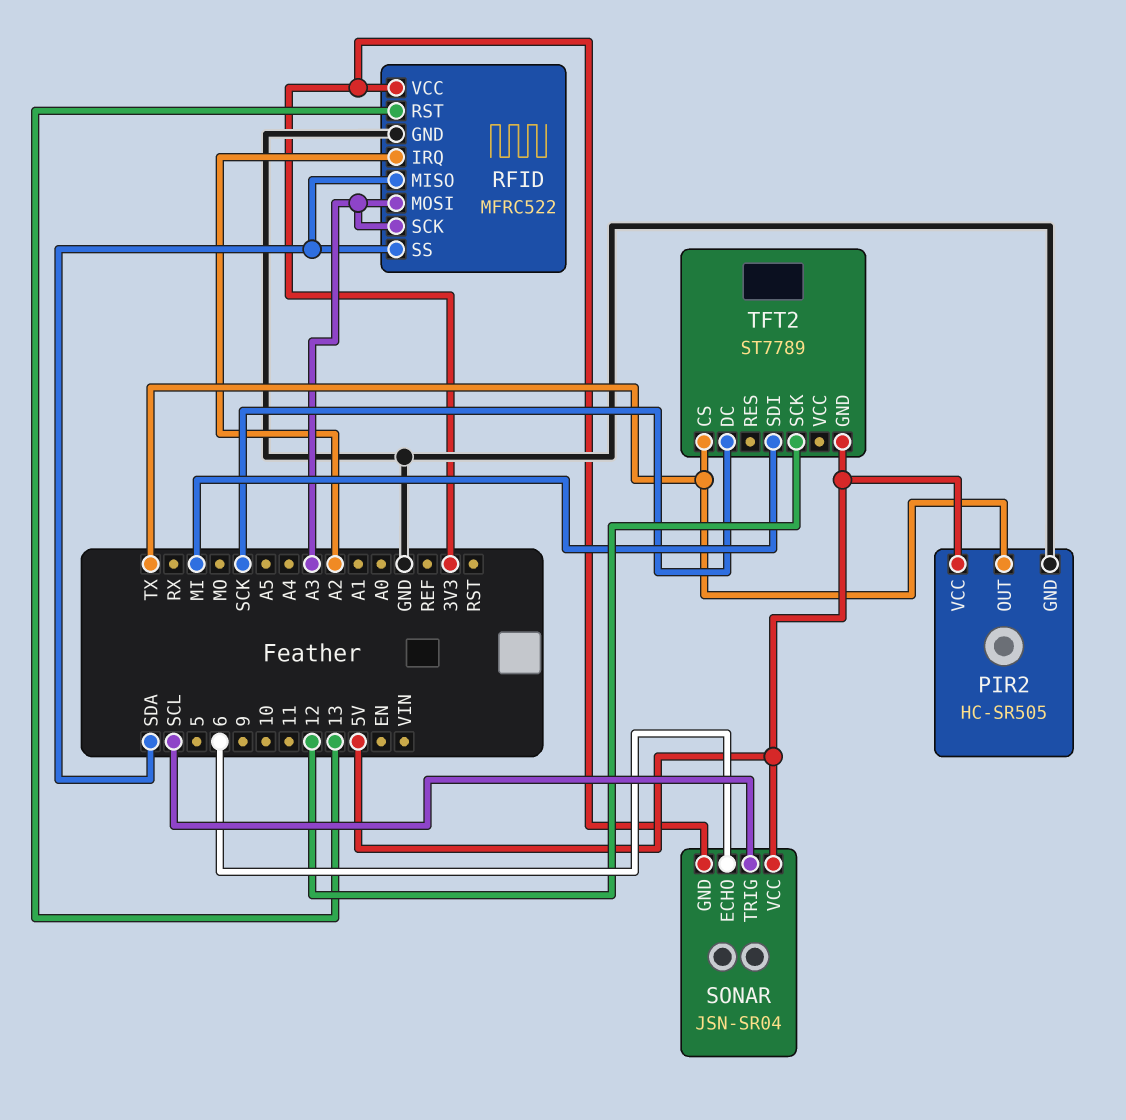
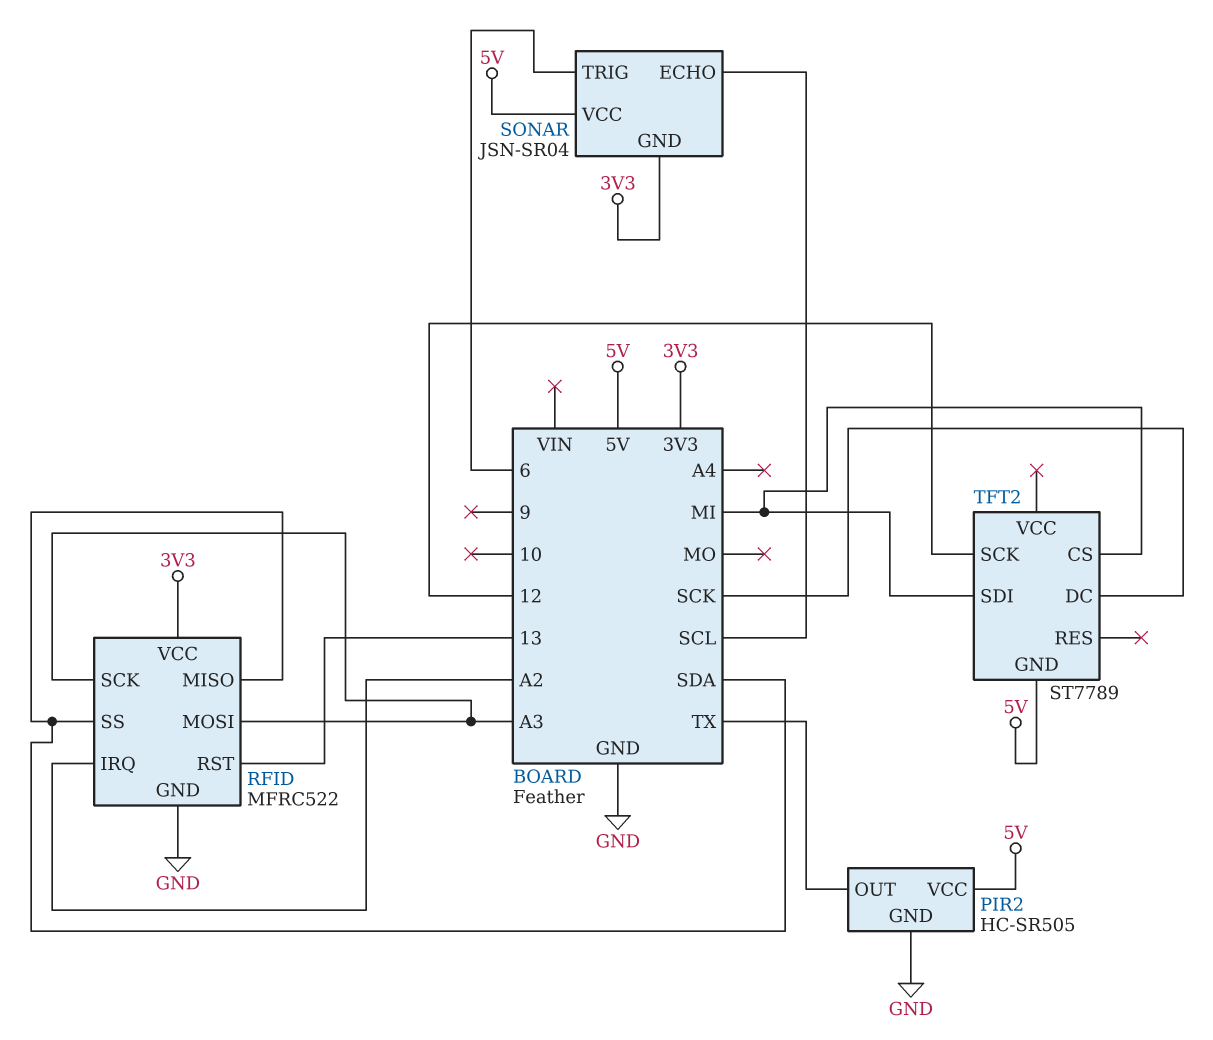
SONAR pin ECHO: 6 -> SCL
SONAR pin TRIG: SCL -> 6
TFT2 pin CS: TX -> MI

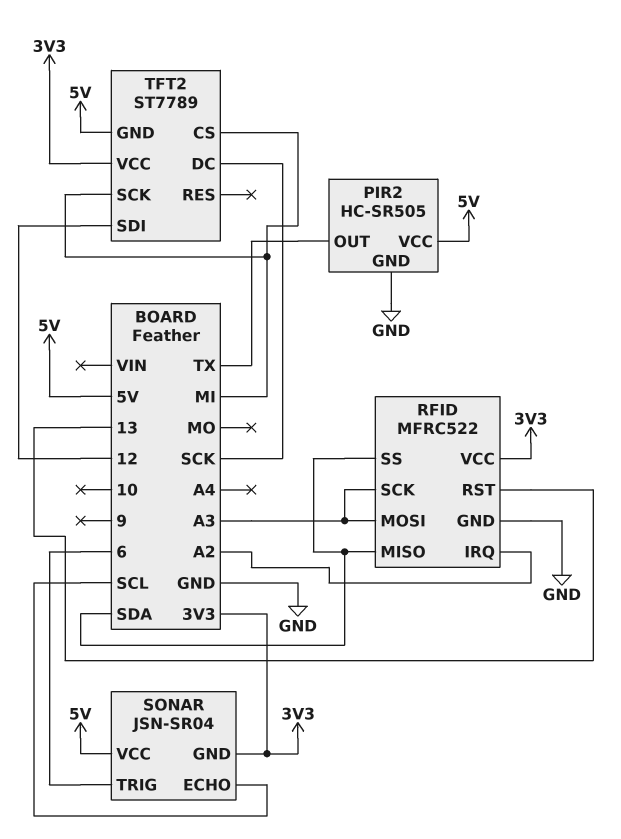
TFT2 pin SCK: 12 -> MI
TFT2 pin SDI: MI -> 12
TFT2 pin VCC: none -> 3V3

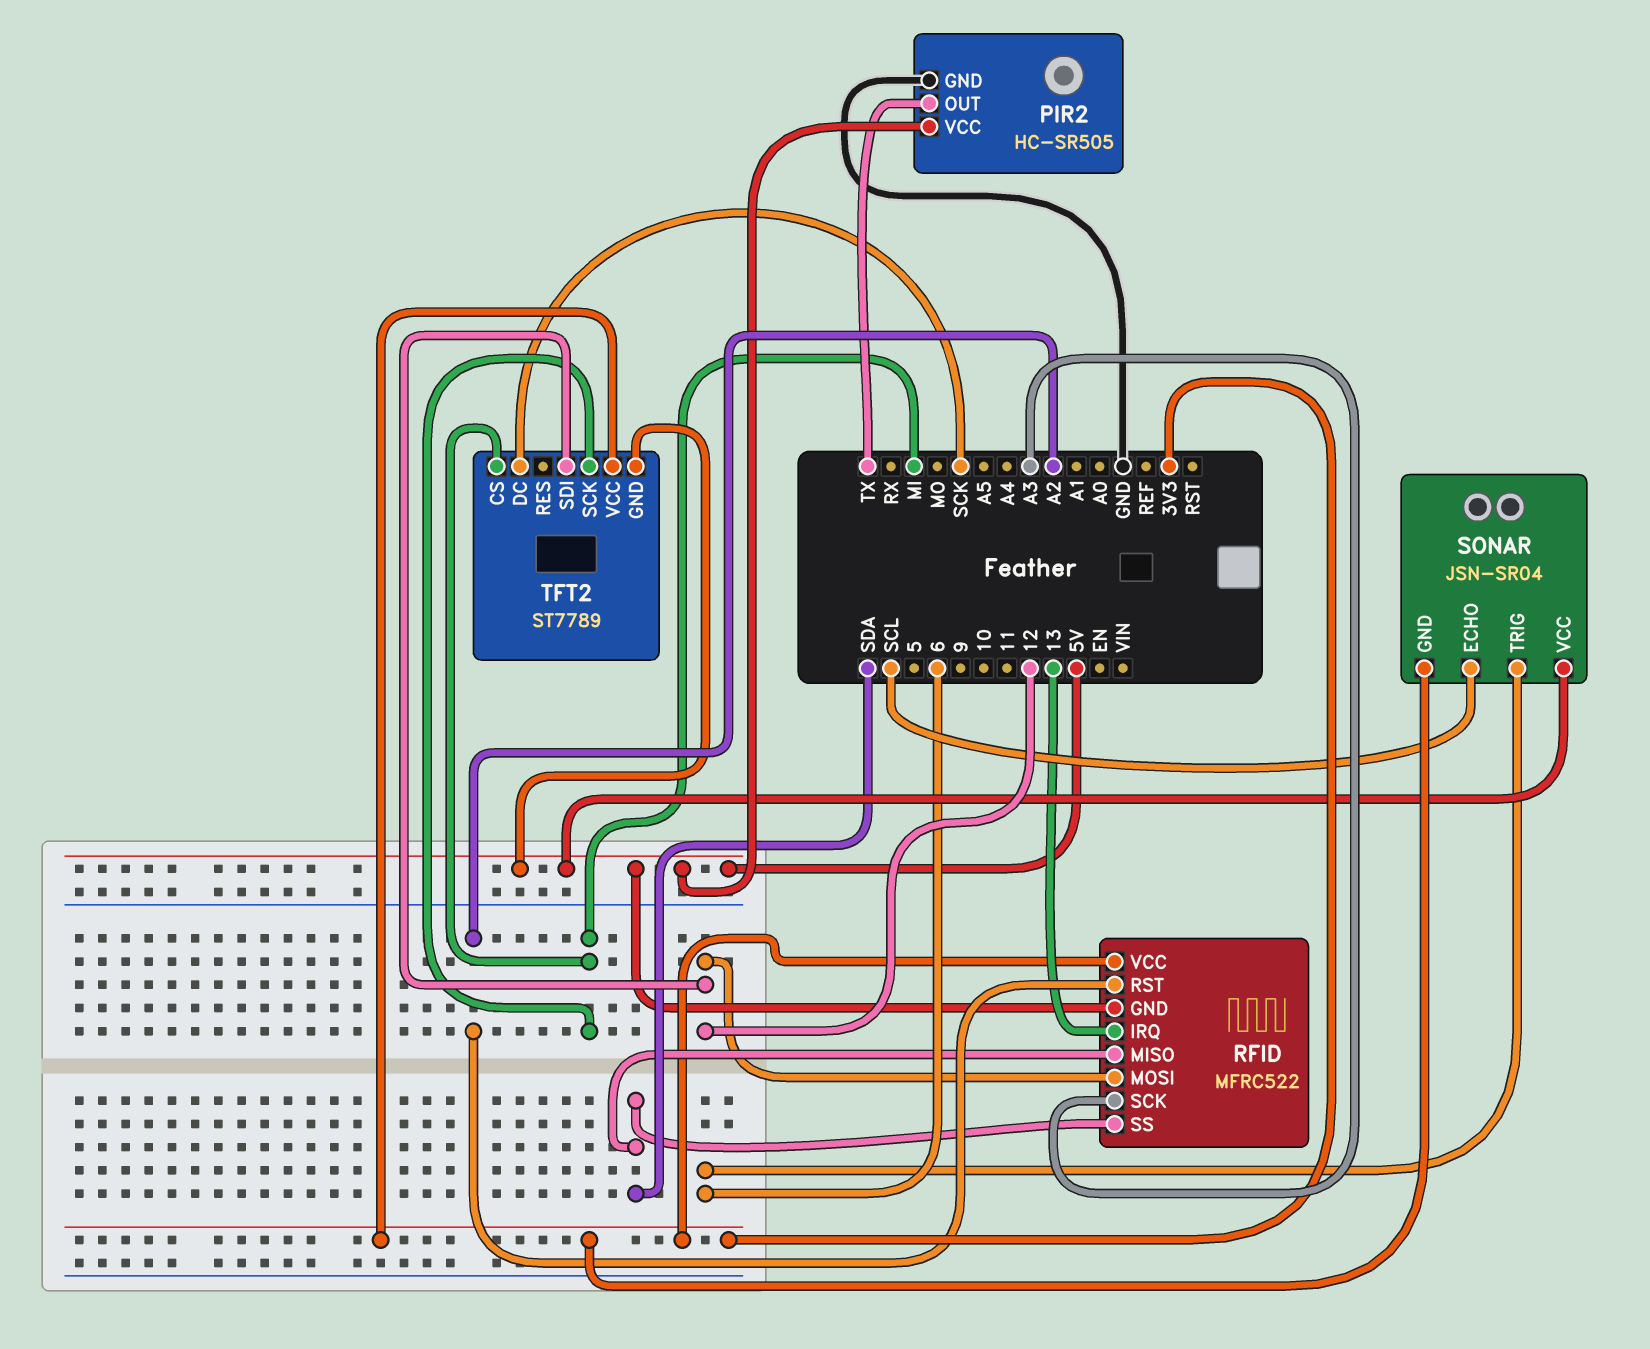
RFID pin GND: GND -> 5V
RFID pin IRQ: A2 -> 13
RFID pin MOSI: A3 -> 12
RFID pin RST: 13 -> A2

